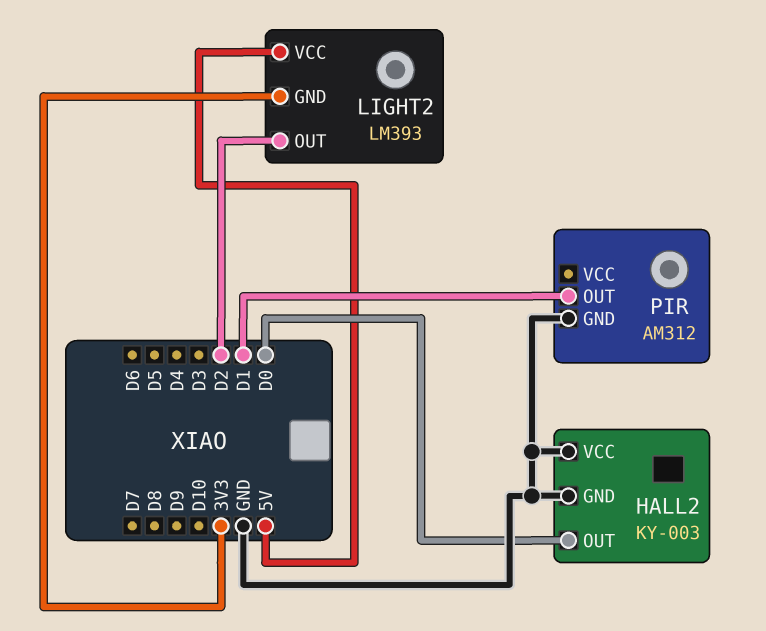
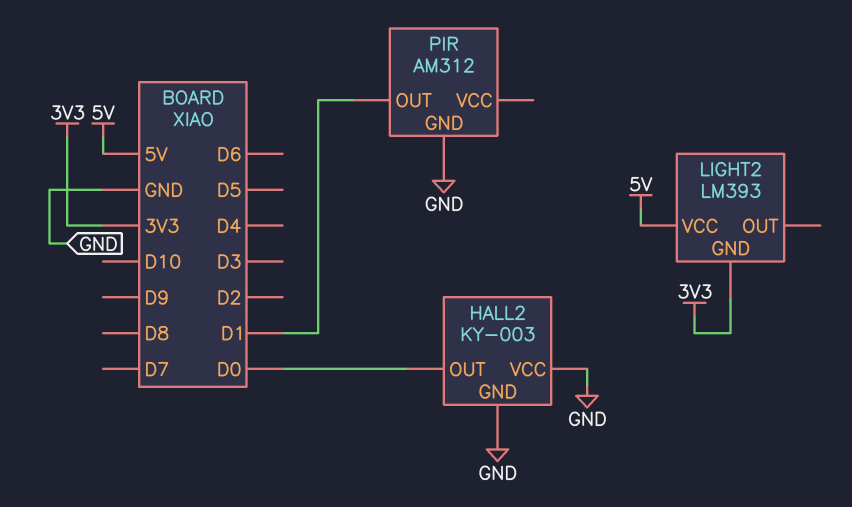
LIGHT2 pin OUT: D2 -> none

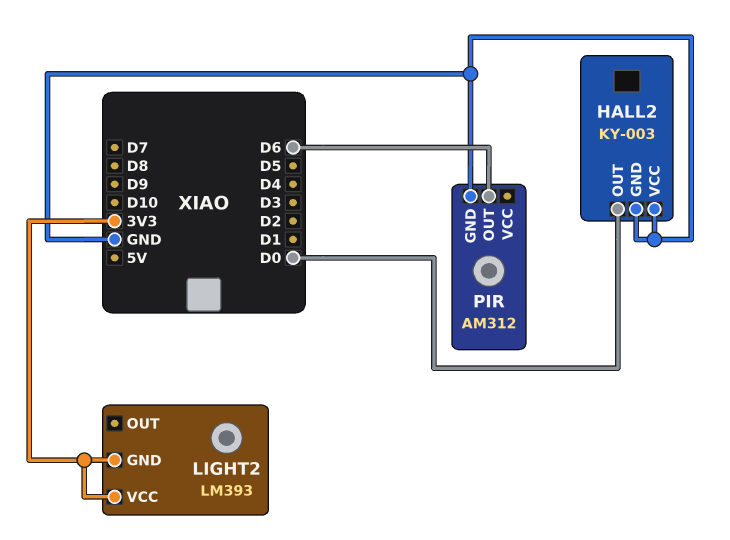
LIGHT2 pin VCC: 5V -> 3V3
PIR pin OUT: D1 -> D6

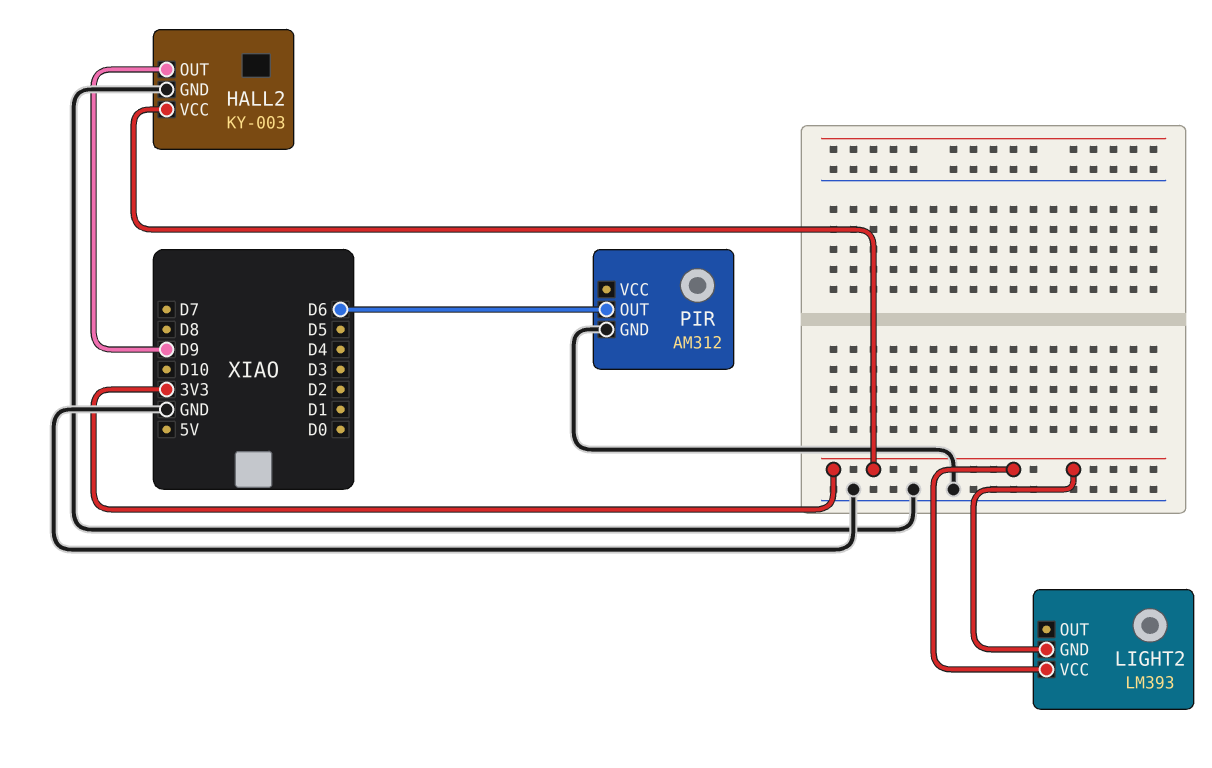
HALL2 pin OUT: D0 -> D9
HALL2 pin VCC: GND -> 3V3

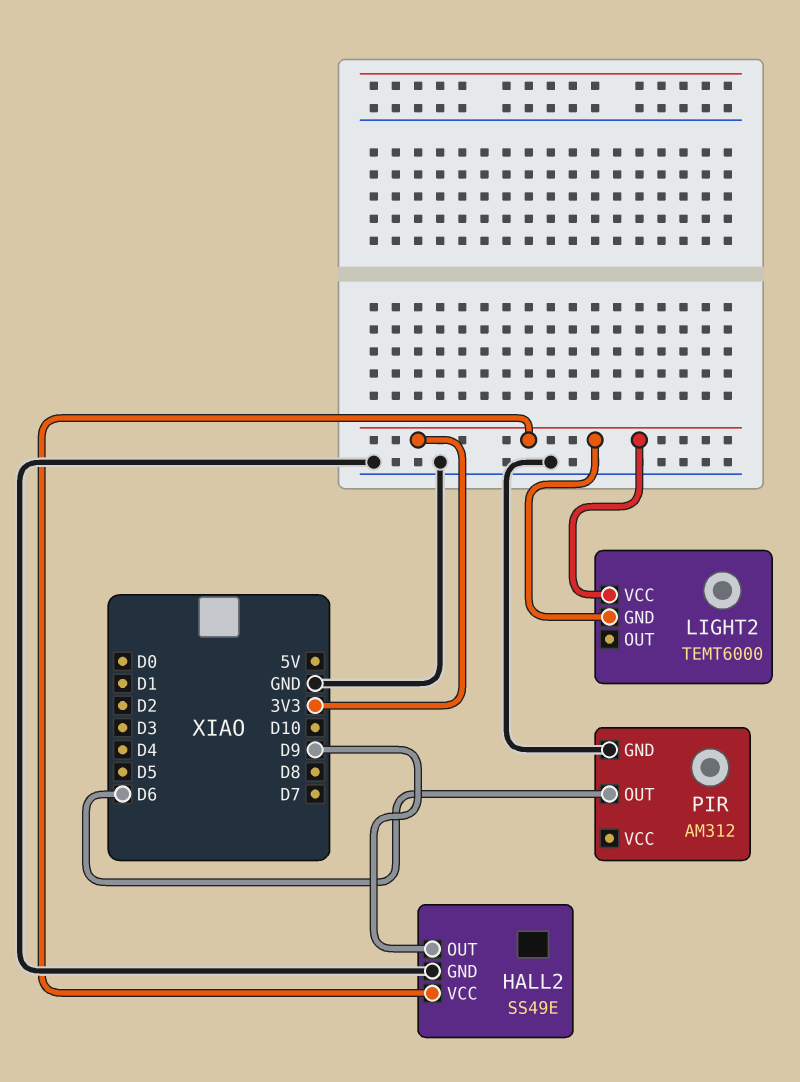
HALL2: KY-003 -> SS49E
LIGHT2: LM393 -> TEMT6000

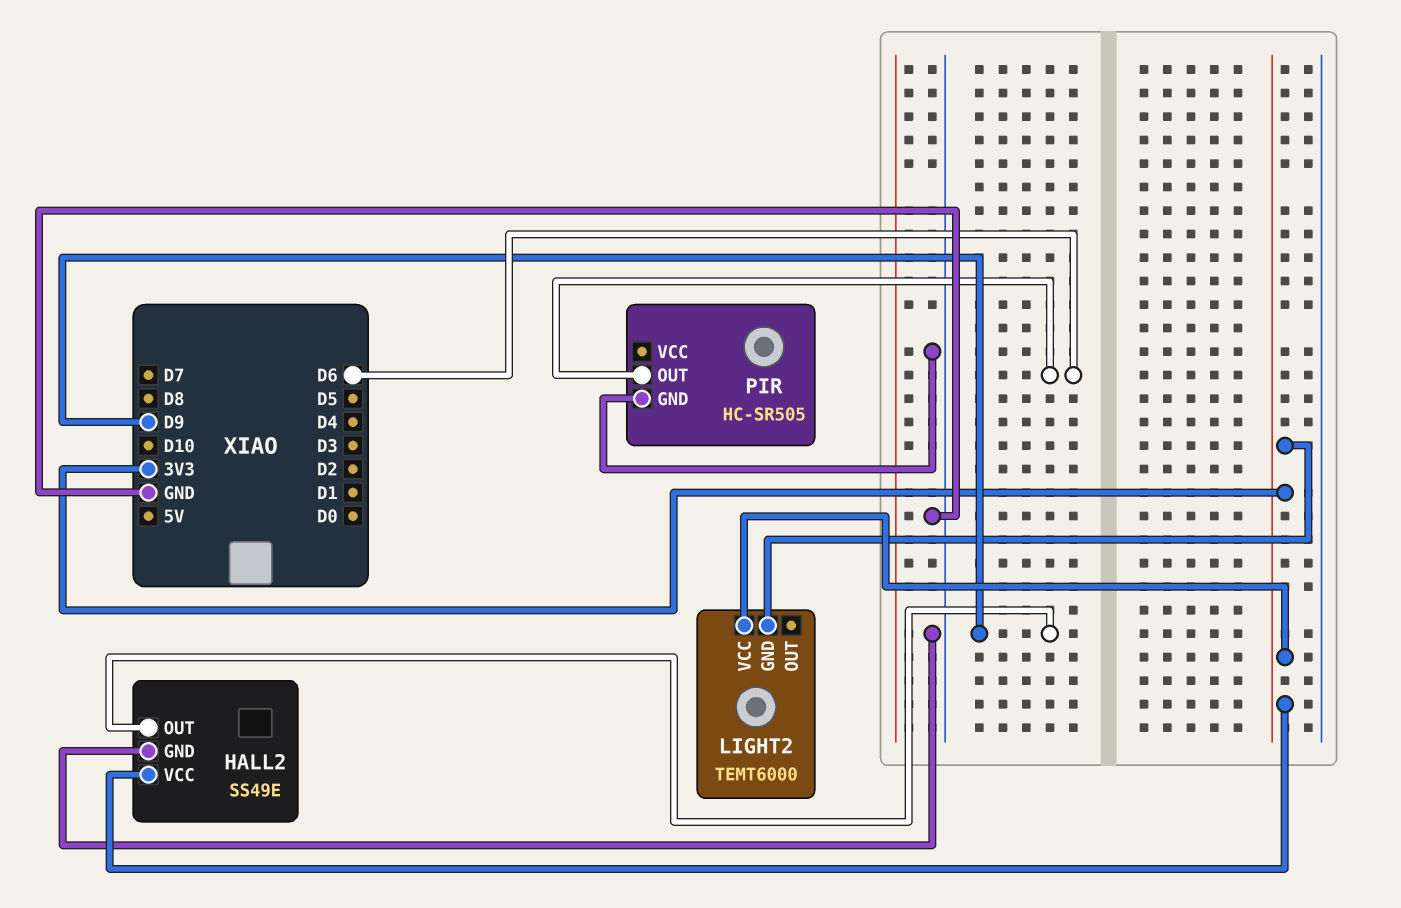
PIR: AM312 -> HC-SR505

